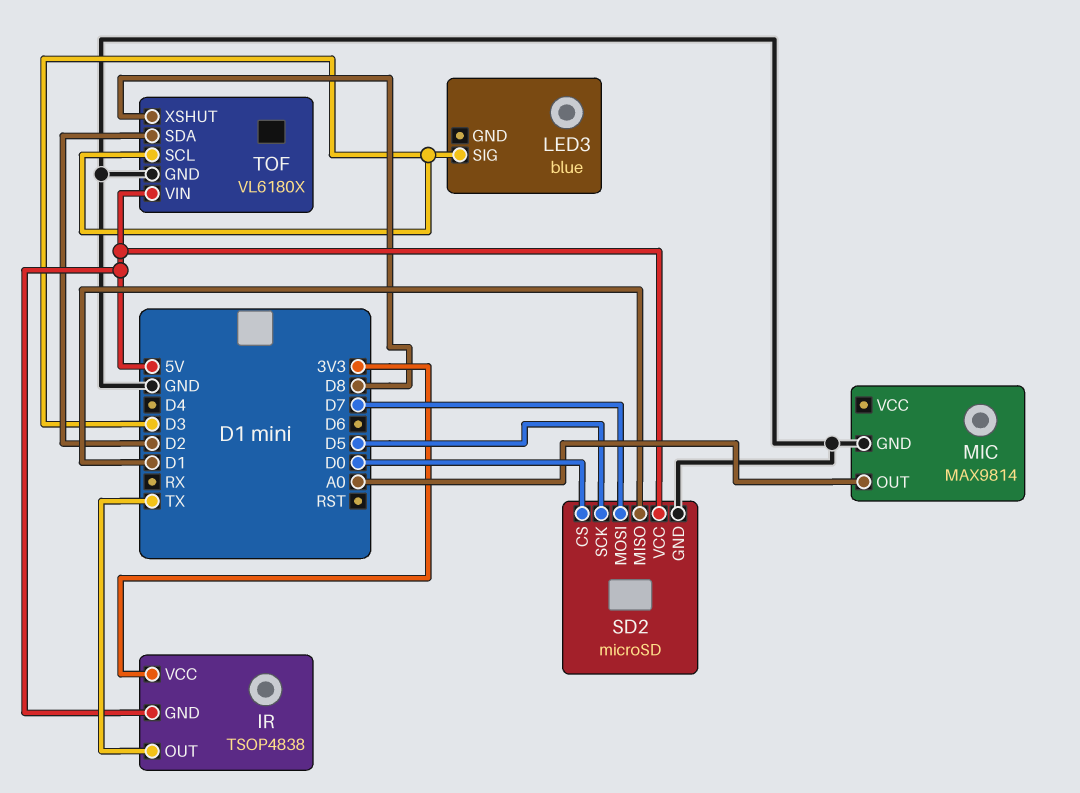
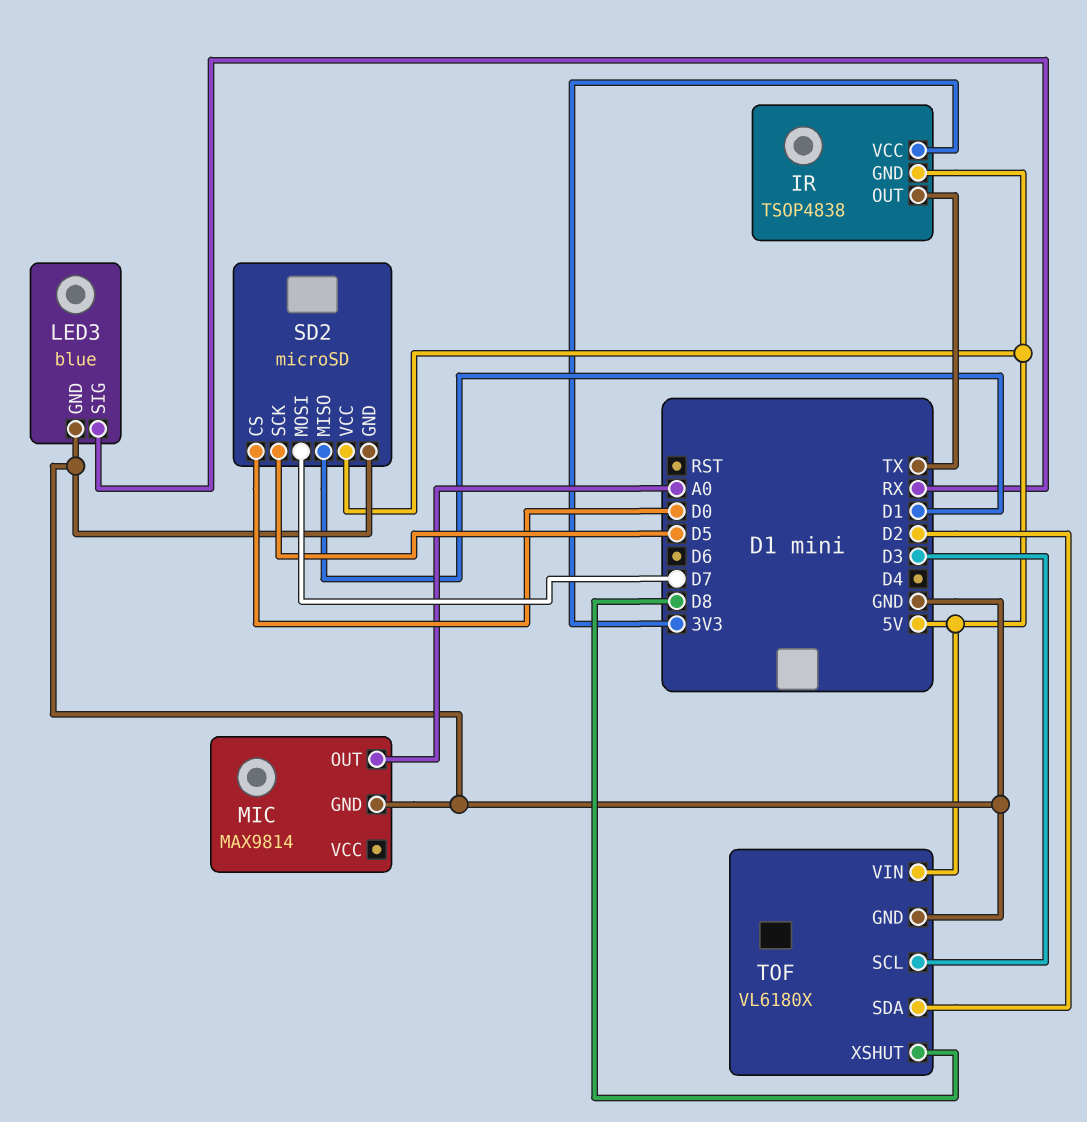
LED3 pin GND: none -> GND
LED3 pin SIG: D3 -> RX

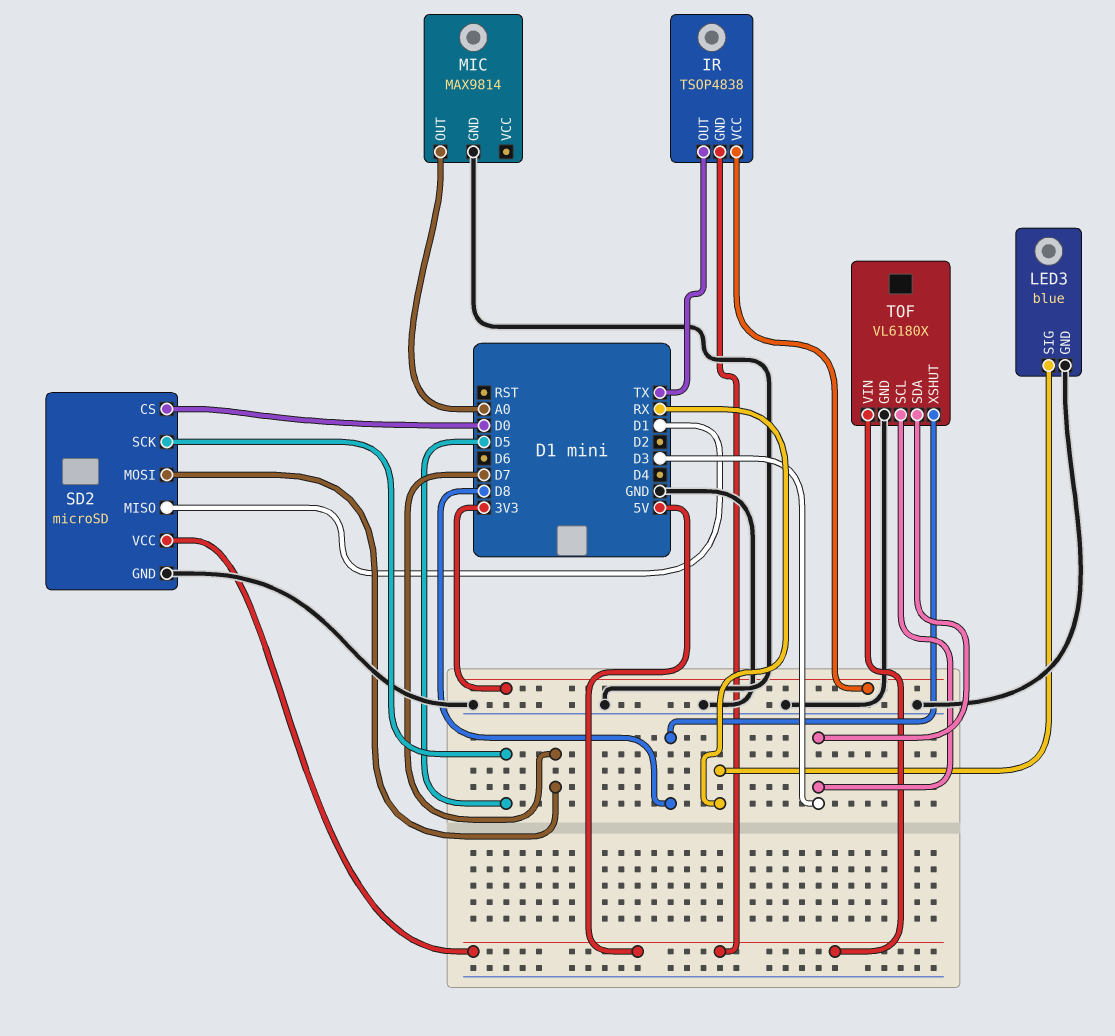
TOF pin SDA: D2 -> D3

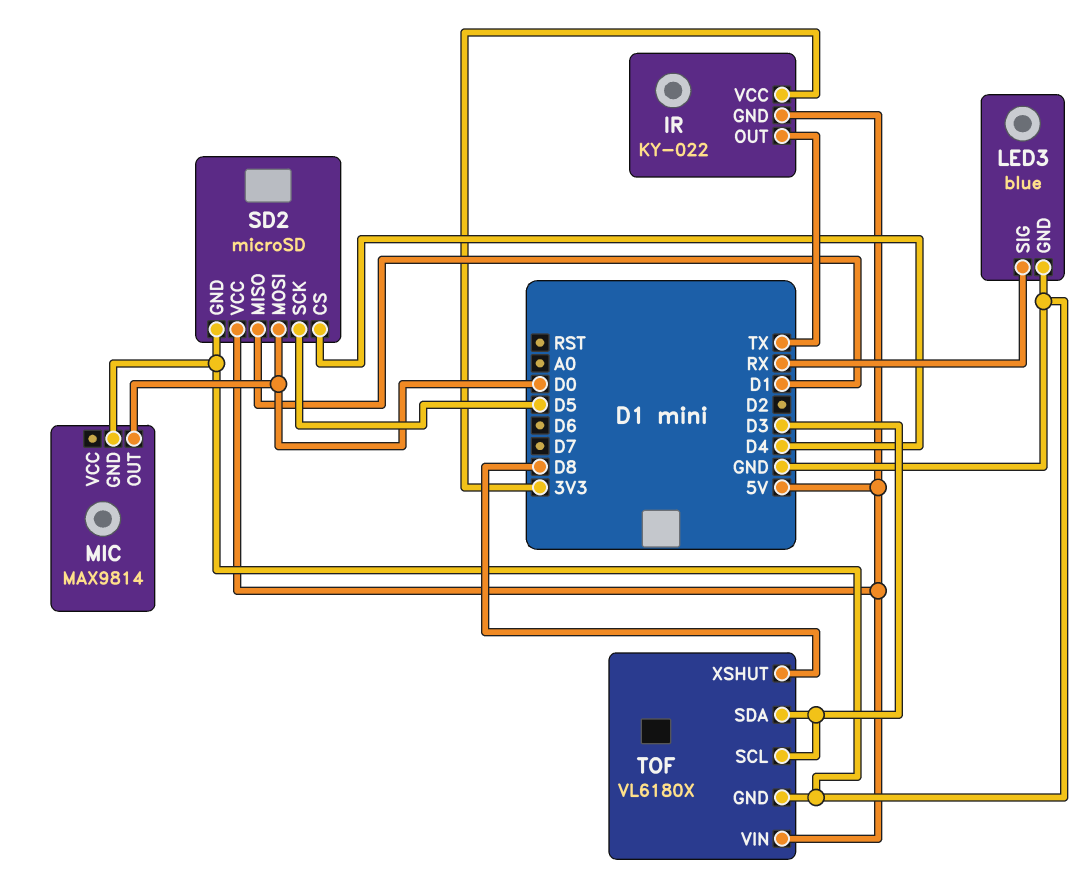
IR: TSOP4838 -> KY-022
MIC pin OUT: A0 -> D0
SD2 pin CS: D0 -> D4
SD2 pin MOSI: D7 -> D0

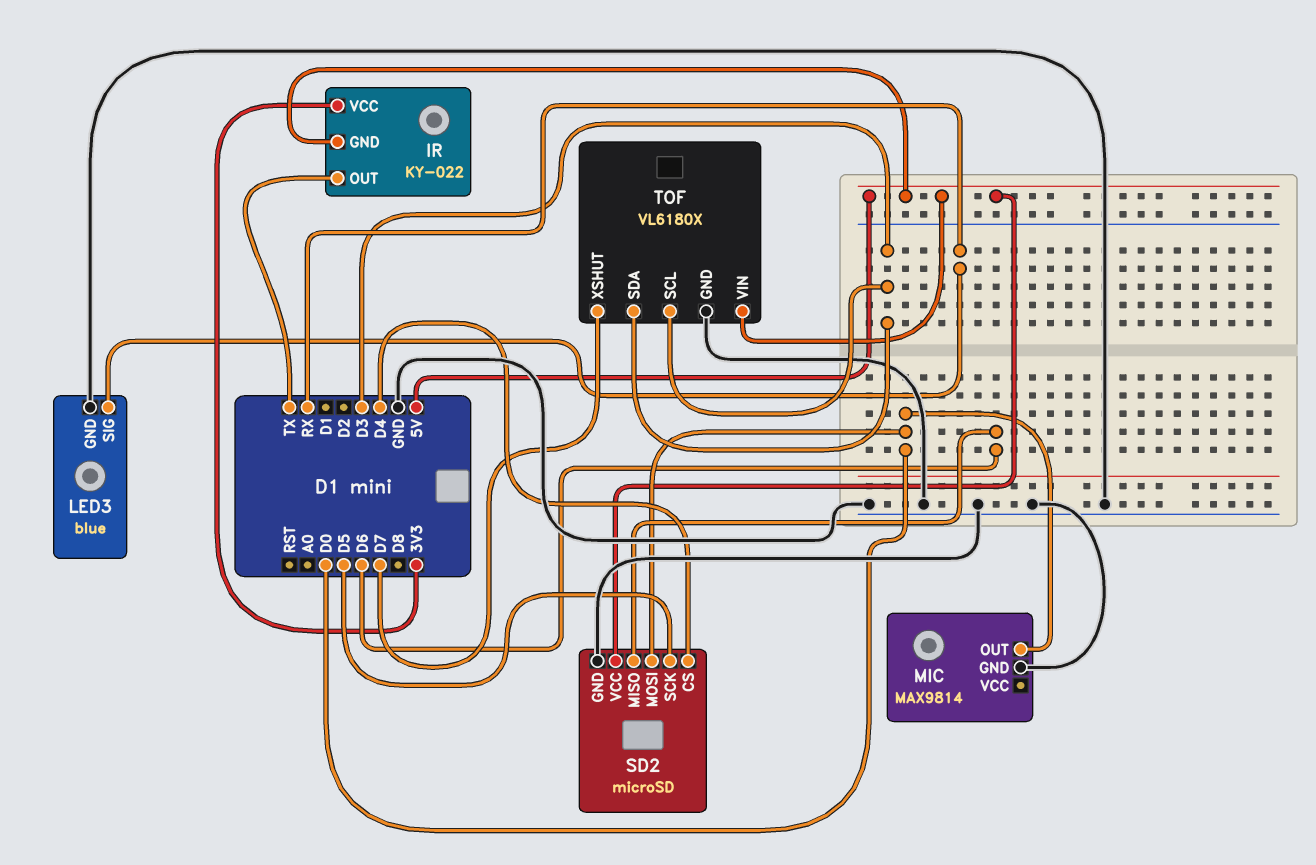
SD2 pin MISO: D1 -> D6
TOF pin XSHUT: D8 -> D7

